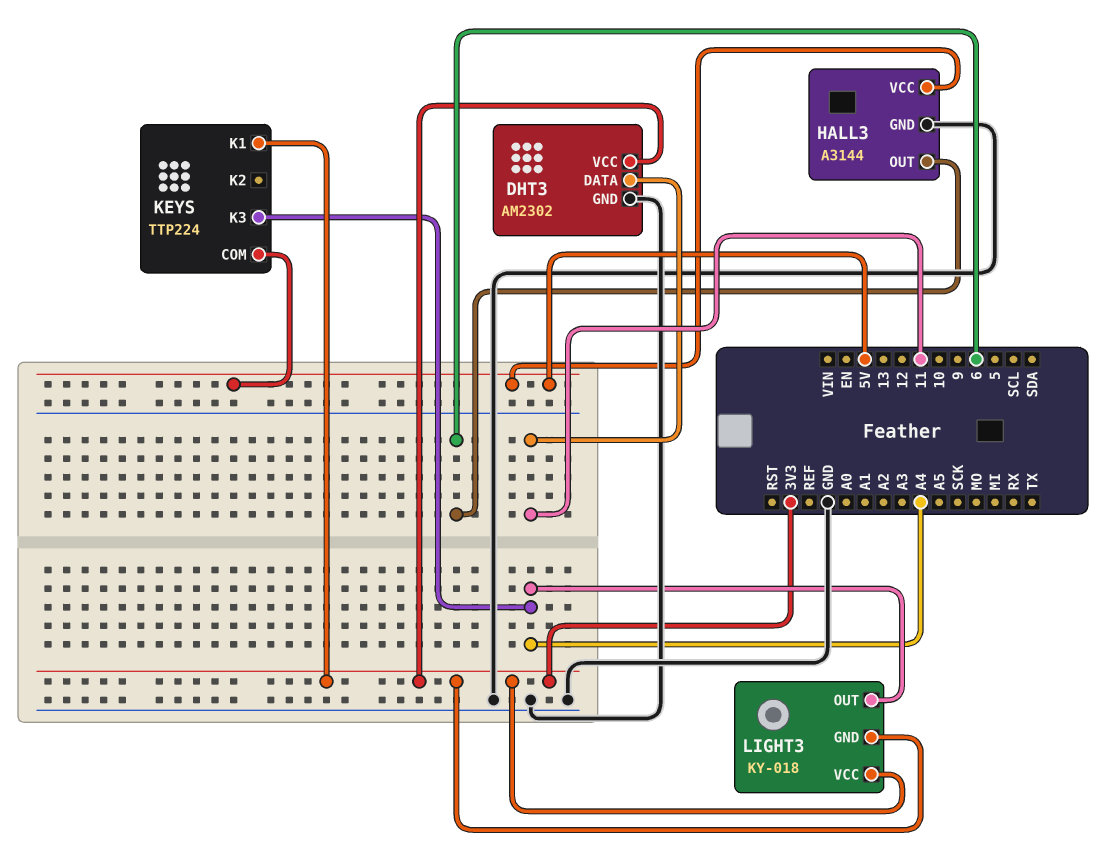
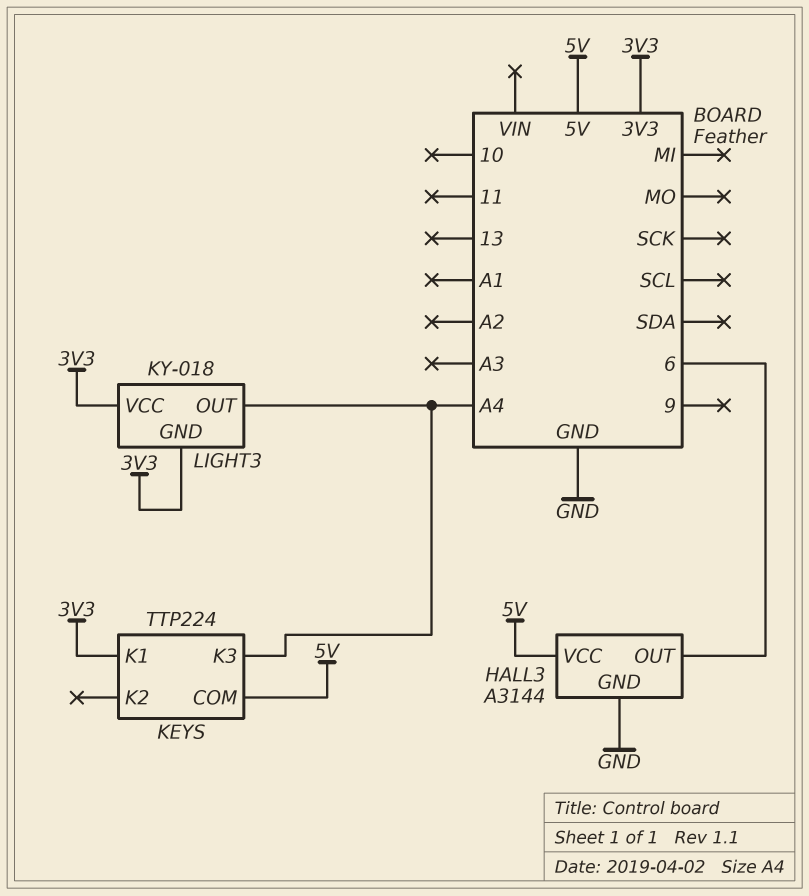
DHT3: AM2302 -> none
DHT3 pin DATA: 11 -> none
DHT3 pin GND: GND -> none
DHT3 pin VCC: 3V3 -> none

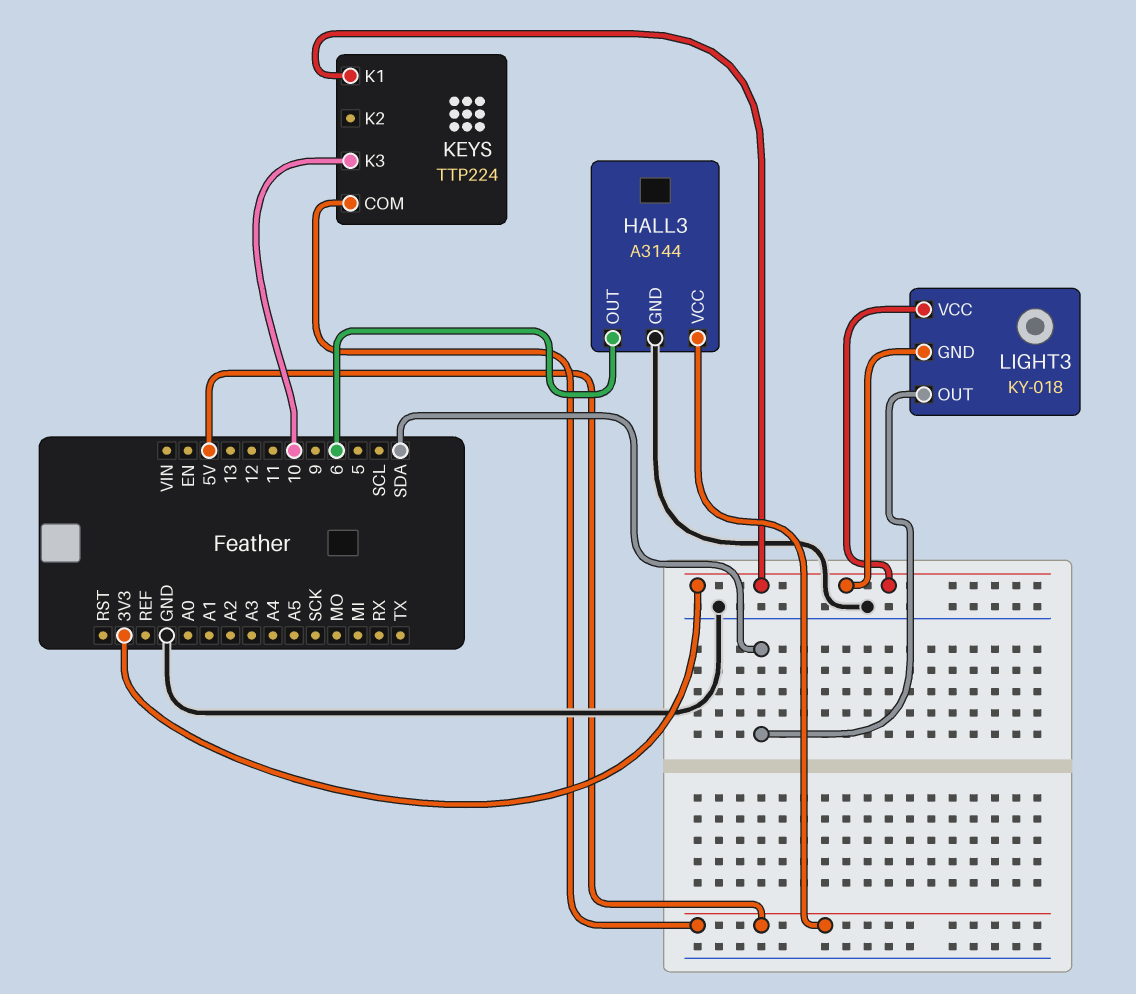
KEYS pin K3: A4 -> 10
LIGHT3 pin OUT: A4 -> SDA

